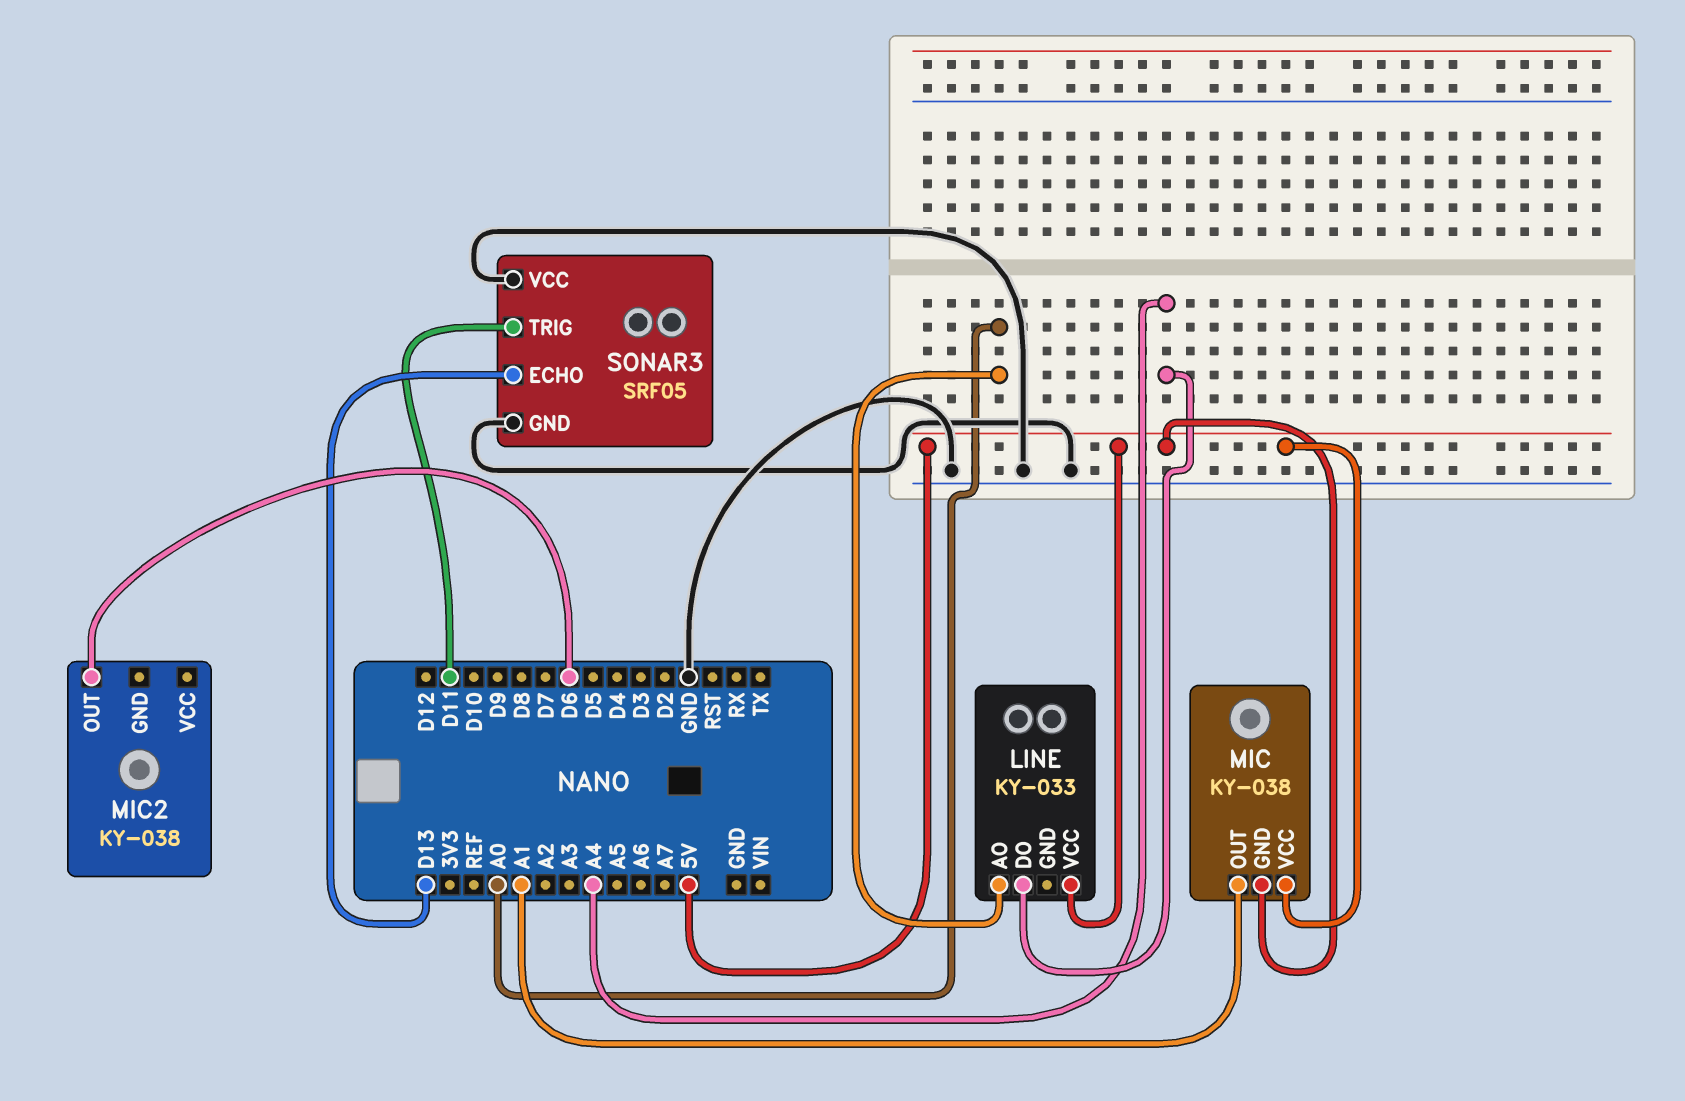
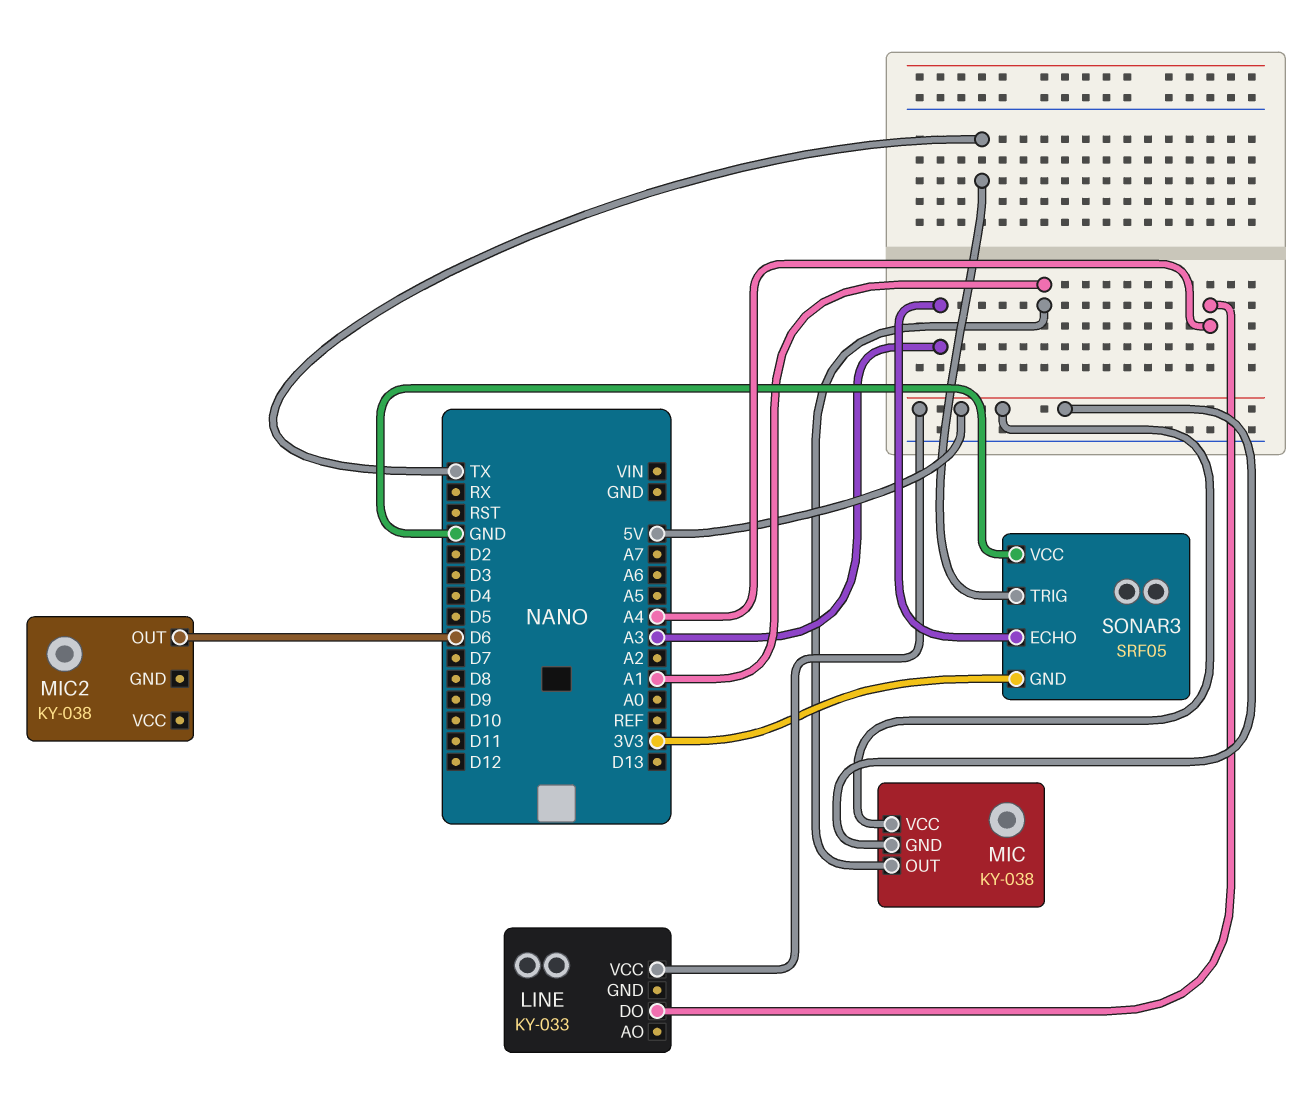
LINE pin AO: A0 -> none
SONAR3 pin ECHO: D13 -> A3
SONAR3 pin GND: GND -> 3V3
SONAR3 pin TRIG: D11 -> TX

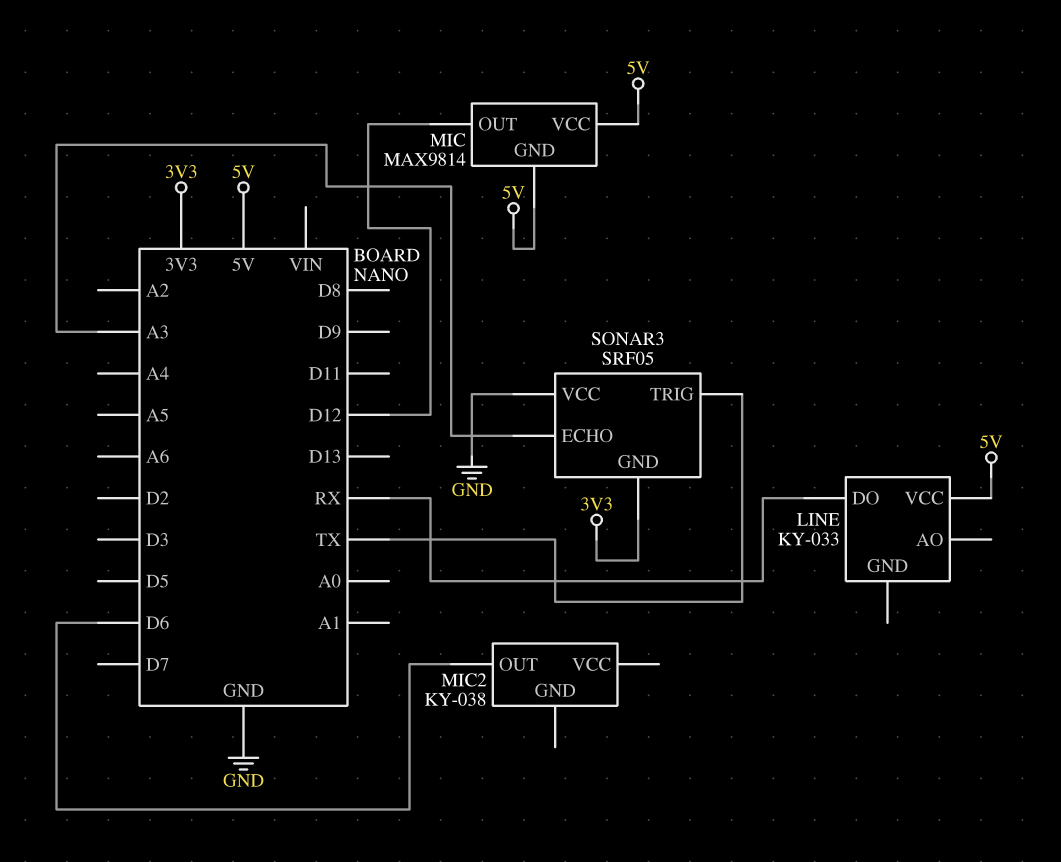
LINE pin DO: A4 -> RX
MIC: KY-038 -> MAX9814
MIC pin OUT: A1 -> D12

